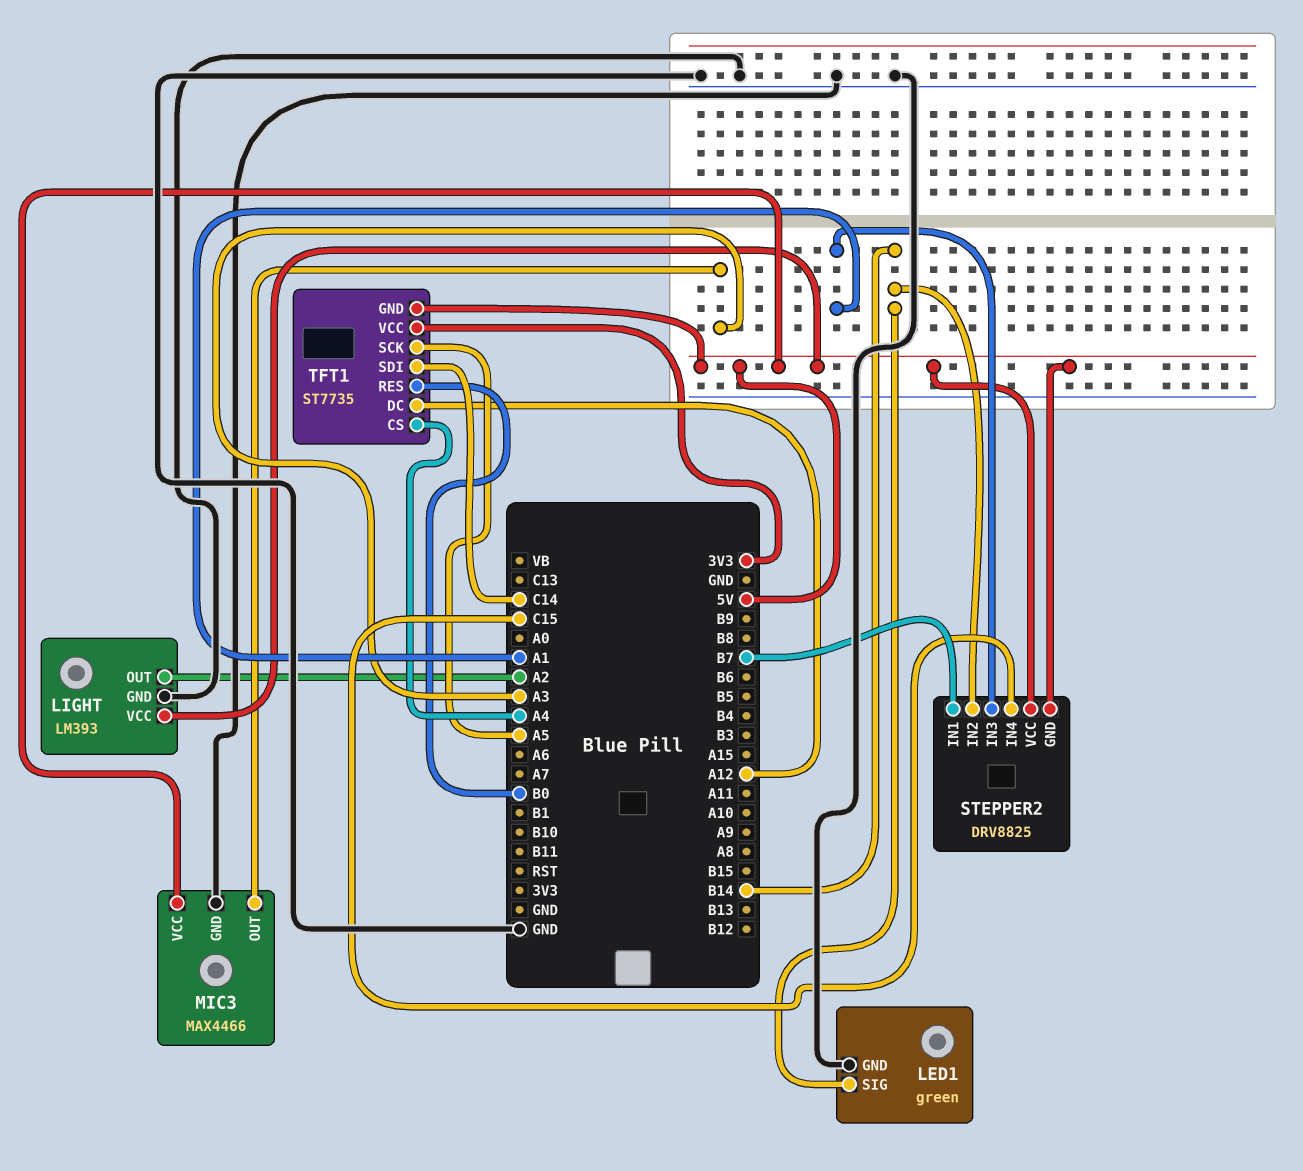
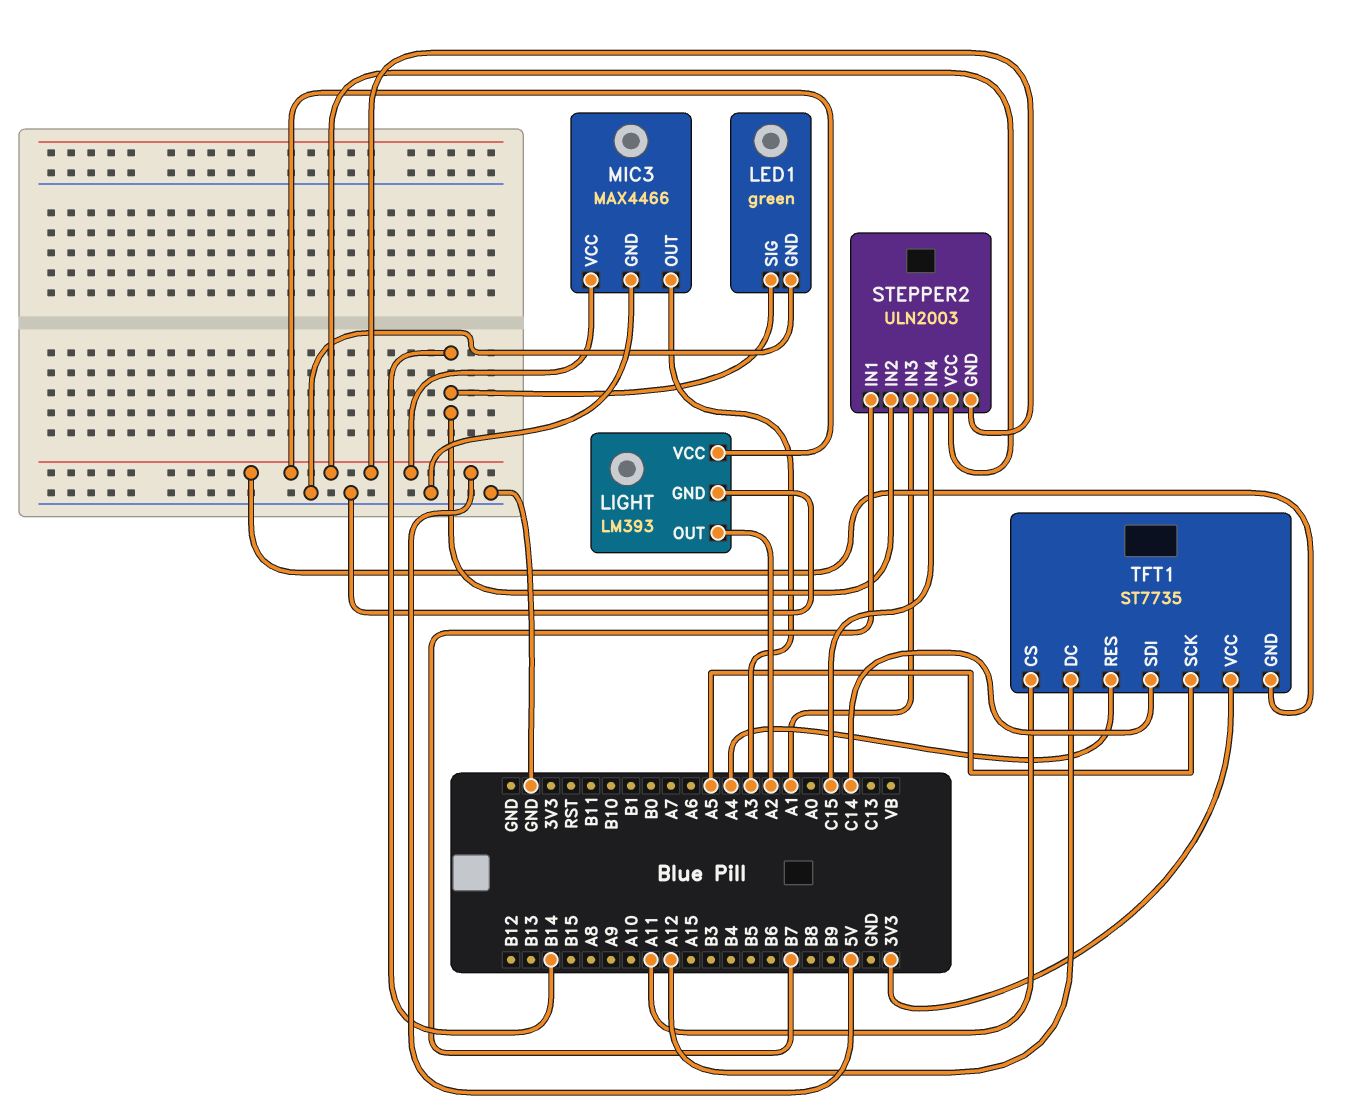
STEPPER2: DRV8825 -> ULN2003
TFT1 pin CS: A4 -> A11
TFT1 pin RES: B0 -> A4

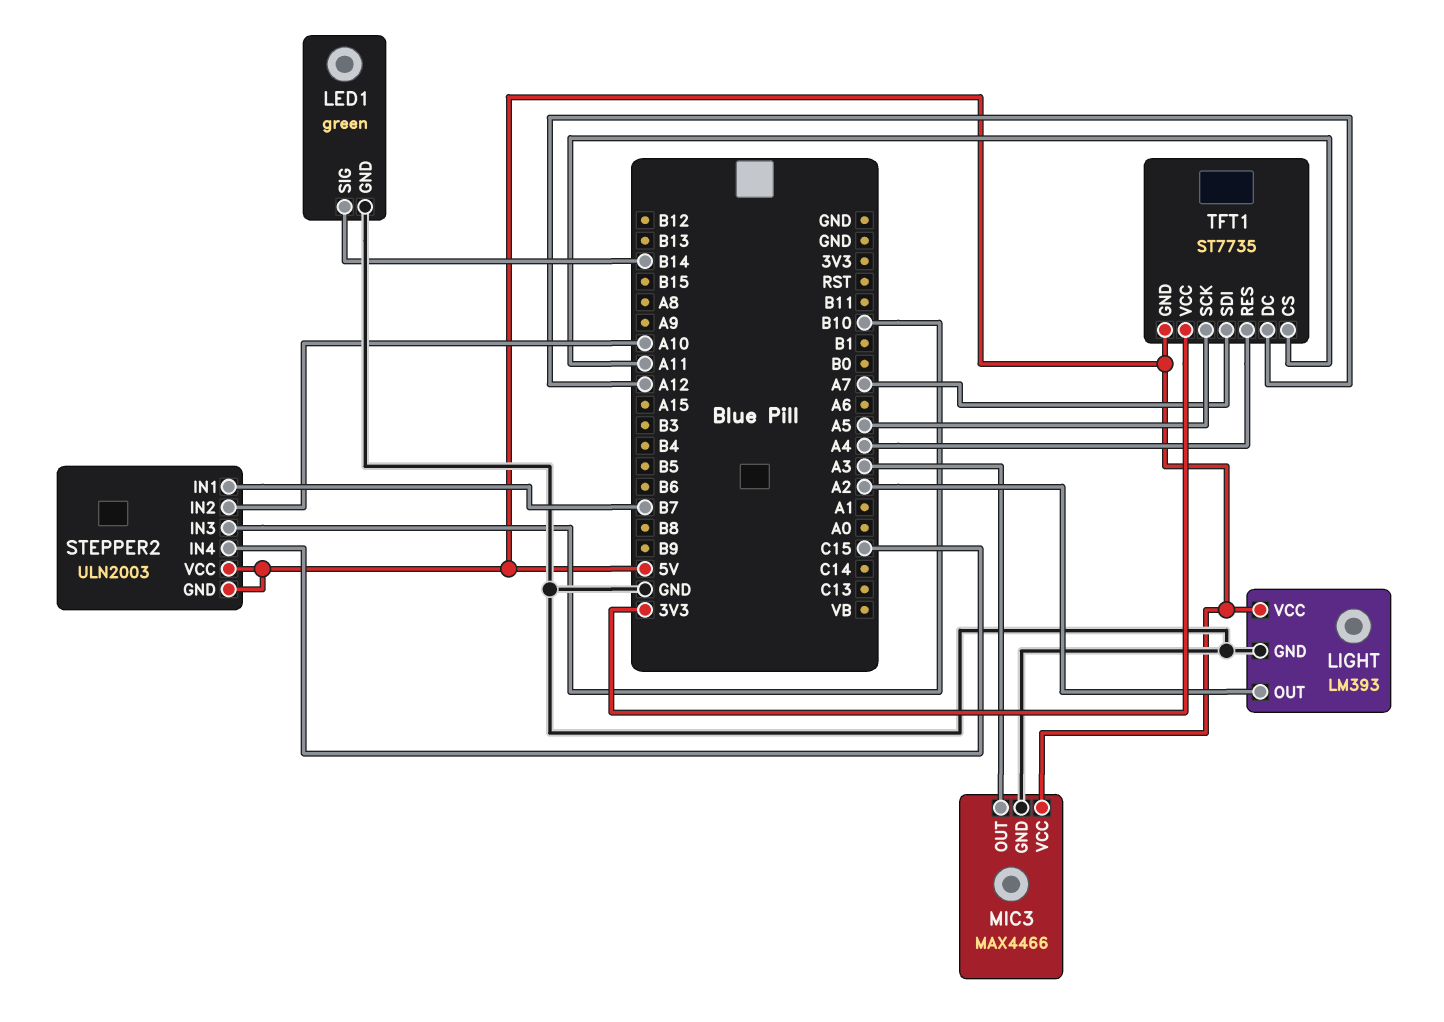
STEPPER2 pin IN2: B14 -> A10
STEPPER2 pin IN3: A1 -> B10
TFT1 pin SDI: C14 -> A7

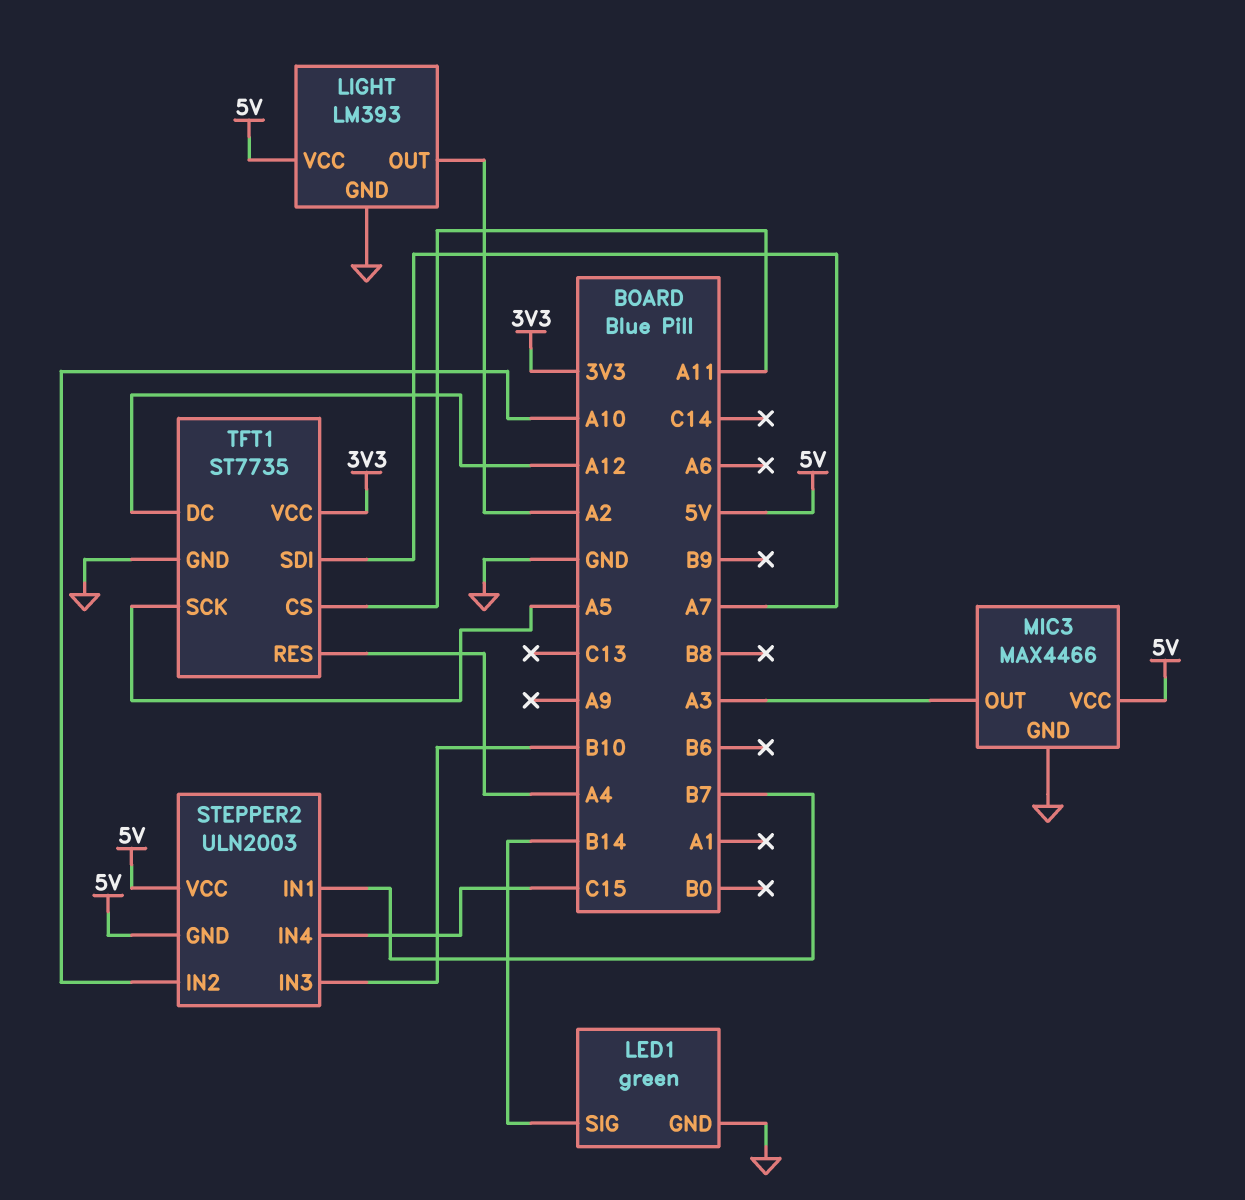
TFT1 pin GND: 5V -> GND

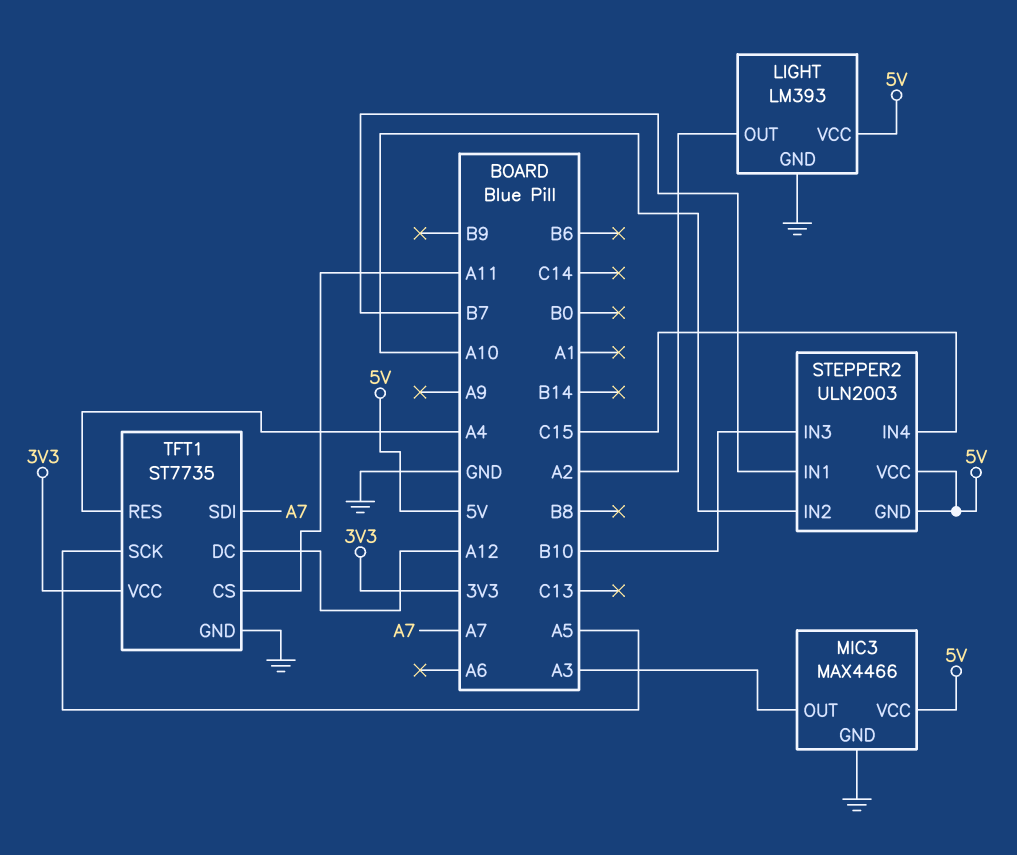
LED1: green -> none
LED1 pin GND: GND -> none
LED1 pin SIG: B14 -> none

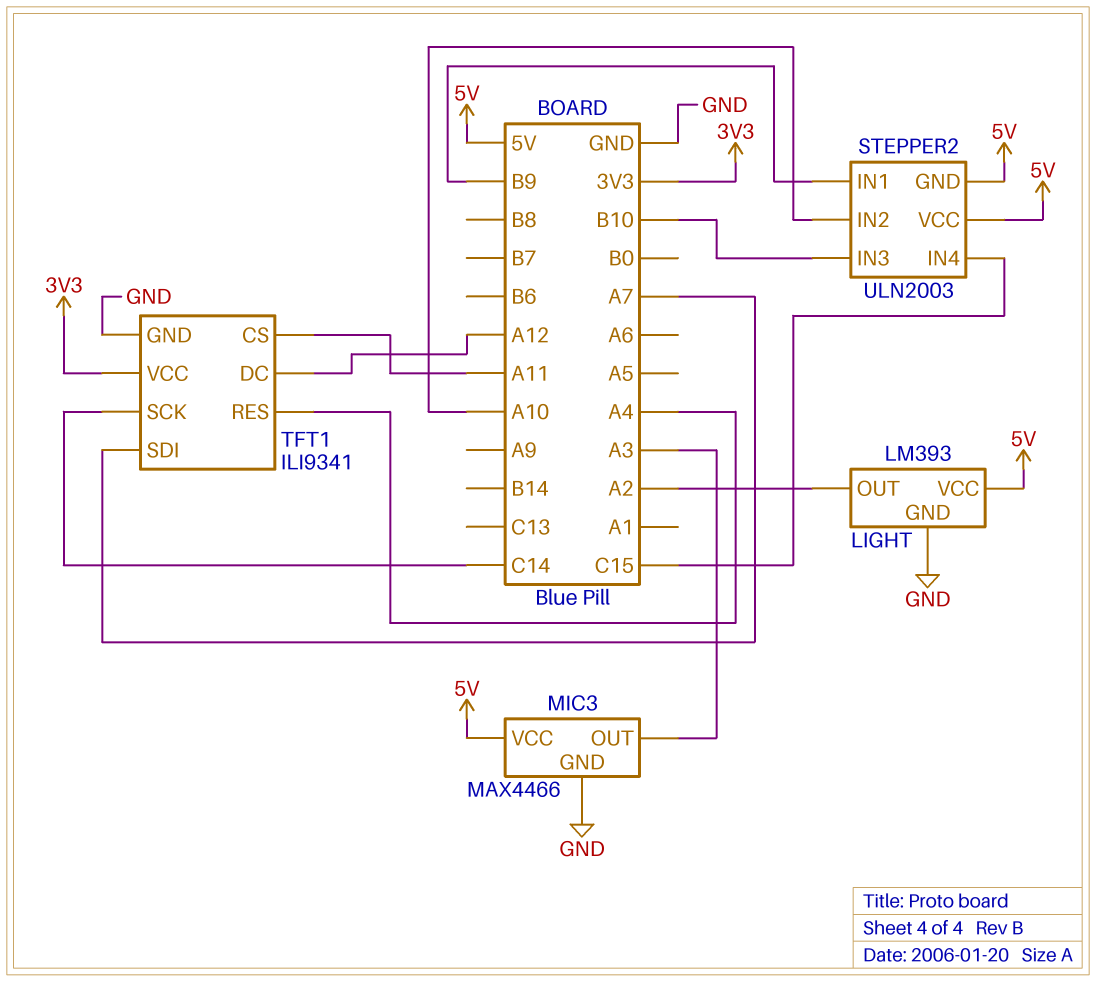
STEPPER2 pin IN1: B7 -> B9
TFT1: ST7735 -> ILI9341
TFT1 pin SCK: A5 -> C14

